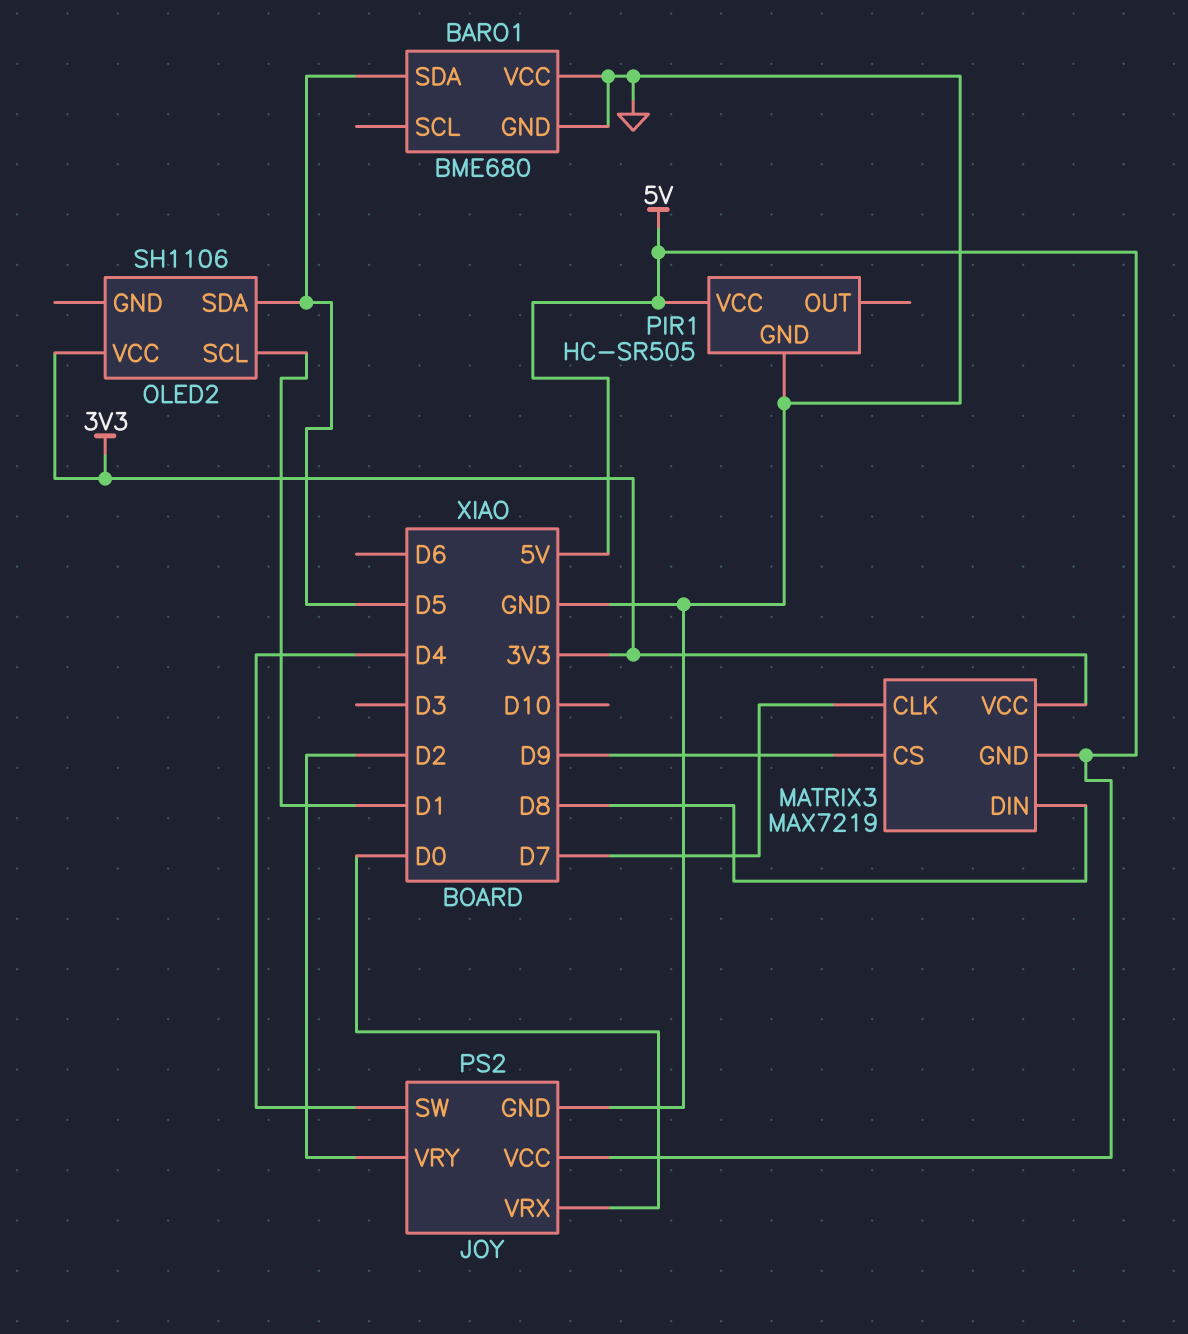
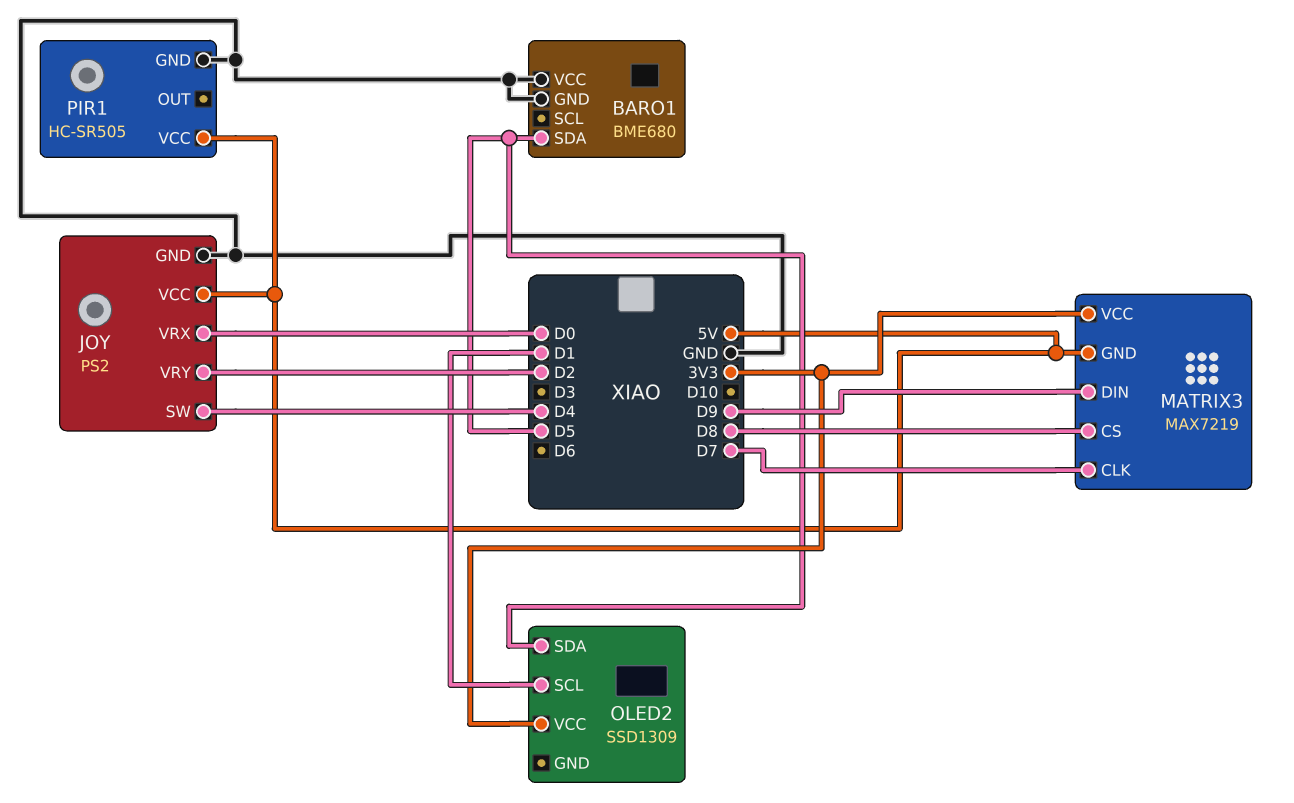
MATRIX3 pin CS: D9 -> D8
MATRIX3 pin DIN: D8 -> D9
OLED2: SH1106 -> SSD1309

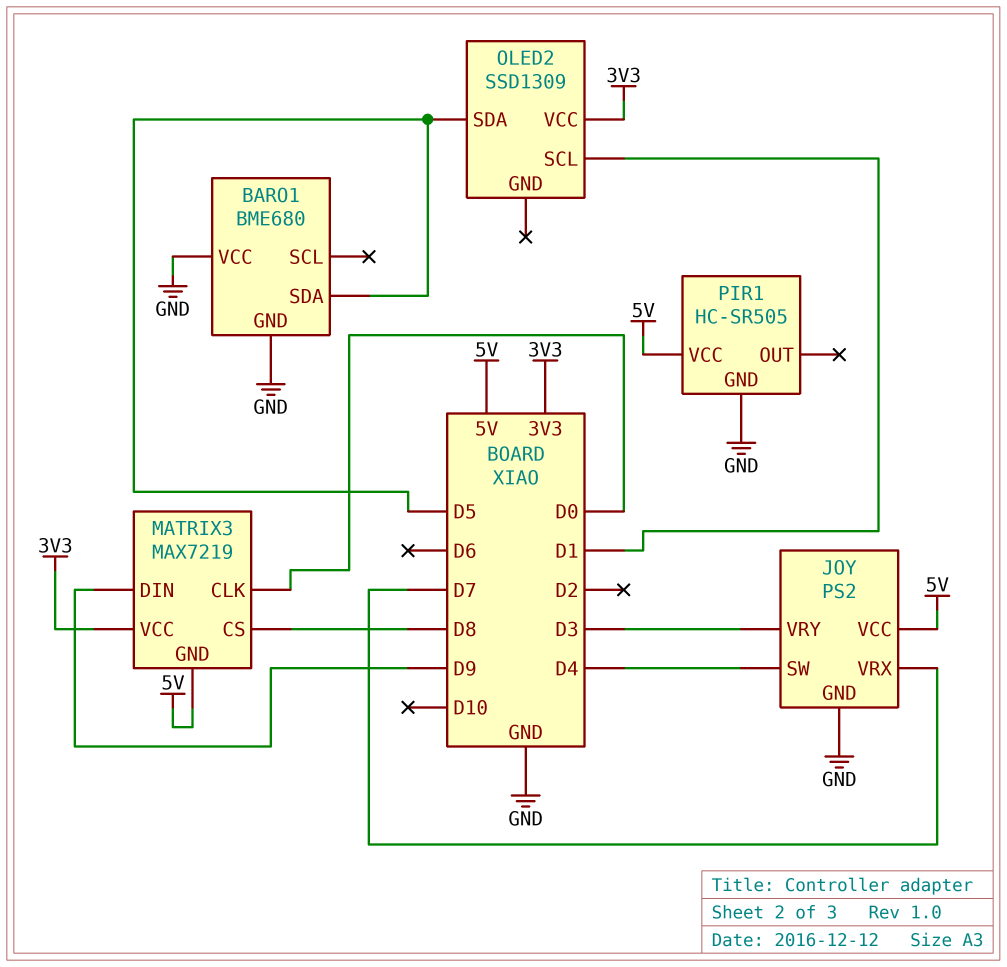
JOY pin VRX: D0 -> D7
JOY pin VRY: D2 -> D3
MATRIX3 pin CLK: D7 -> D0

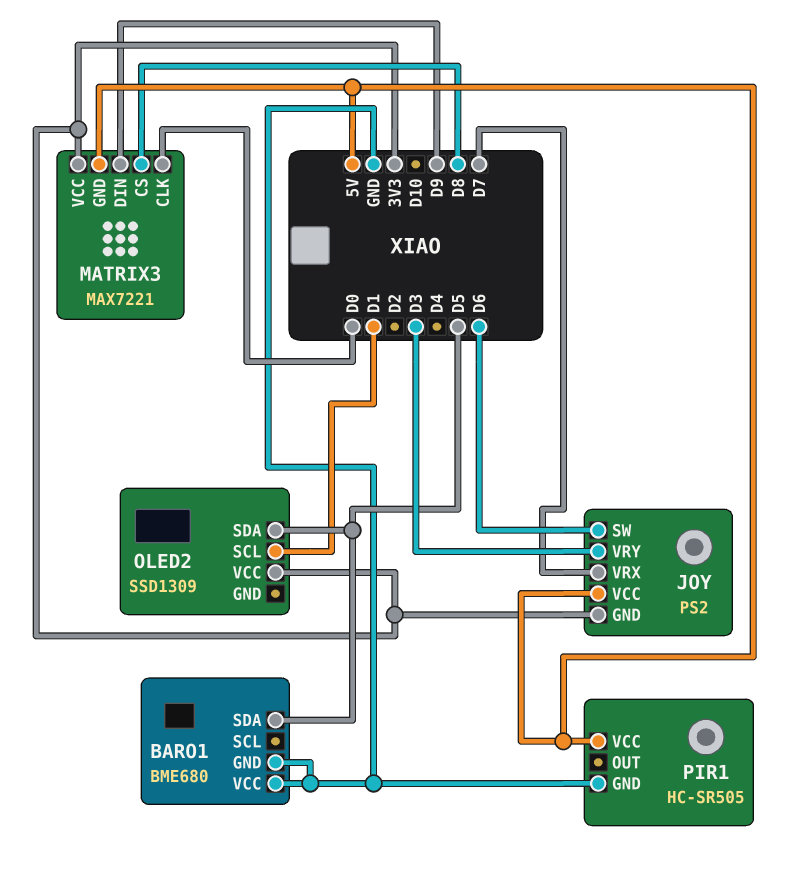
JOY pin GND: GND -> 3V3
JOY pin SW: D4 -> D6
MATRIX3: MAX7219 -> MAX7221

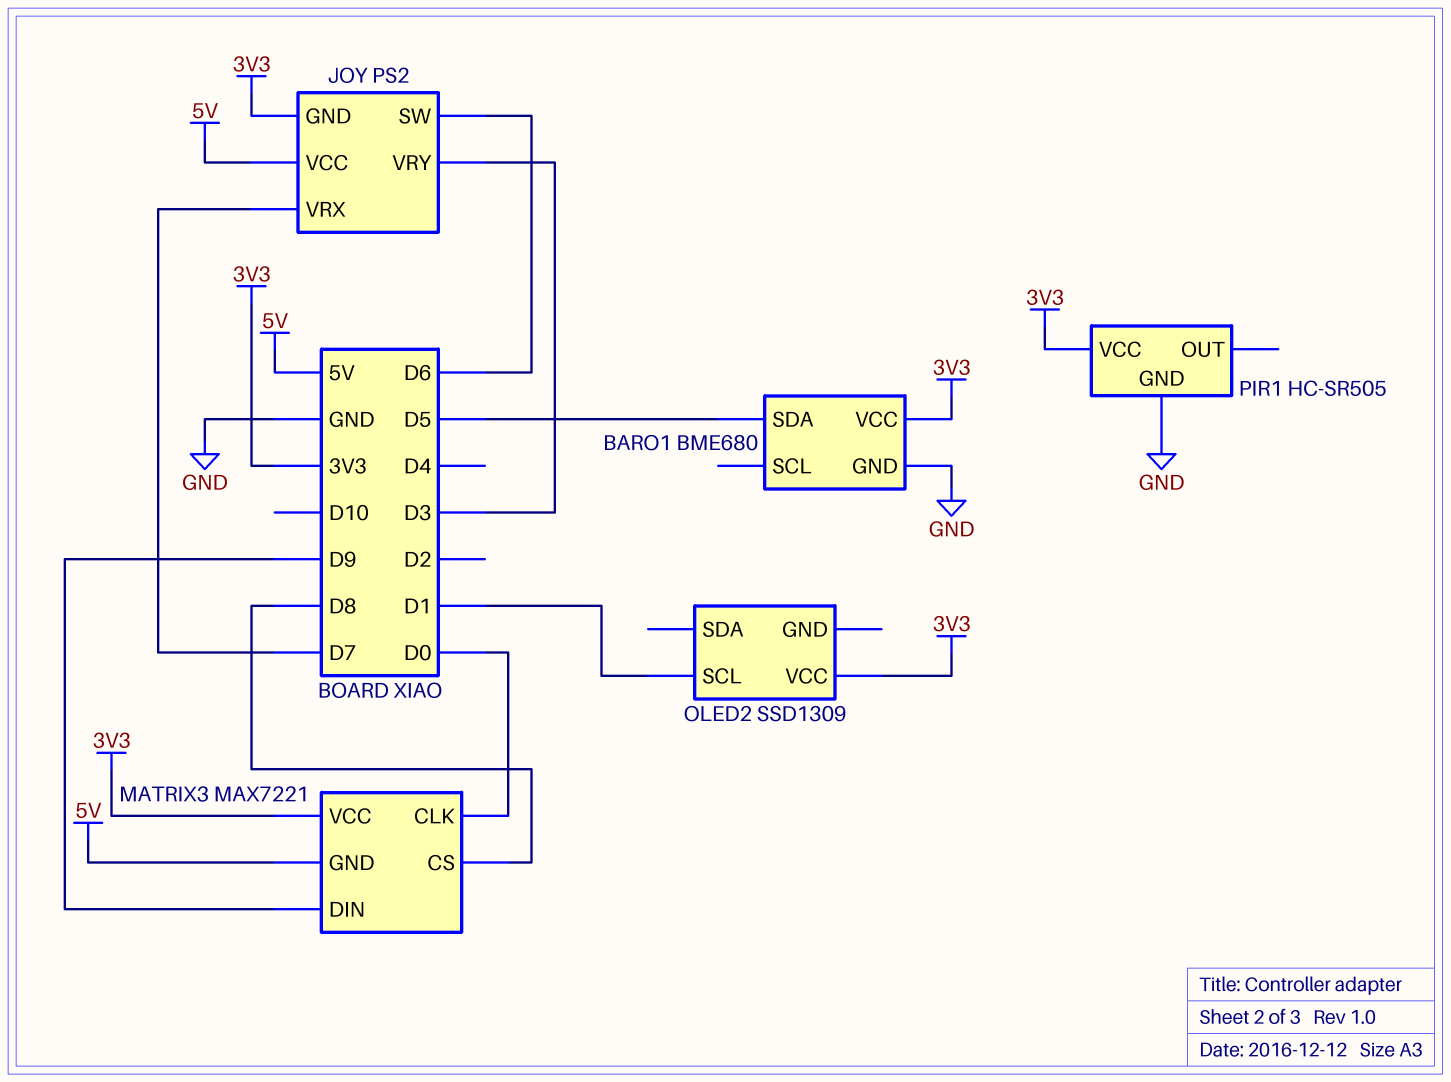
BARO1 pin VCC: GND -> 3V3
OLED2 pin SDA: D5 -> none
PIR1 pin VCC: 5V -> 3V3

